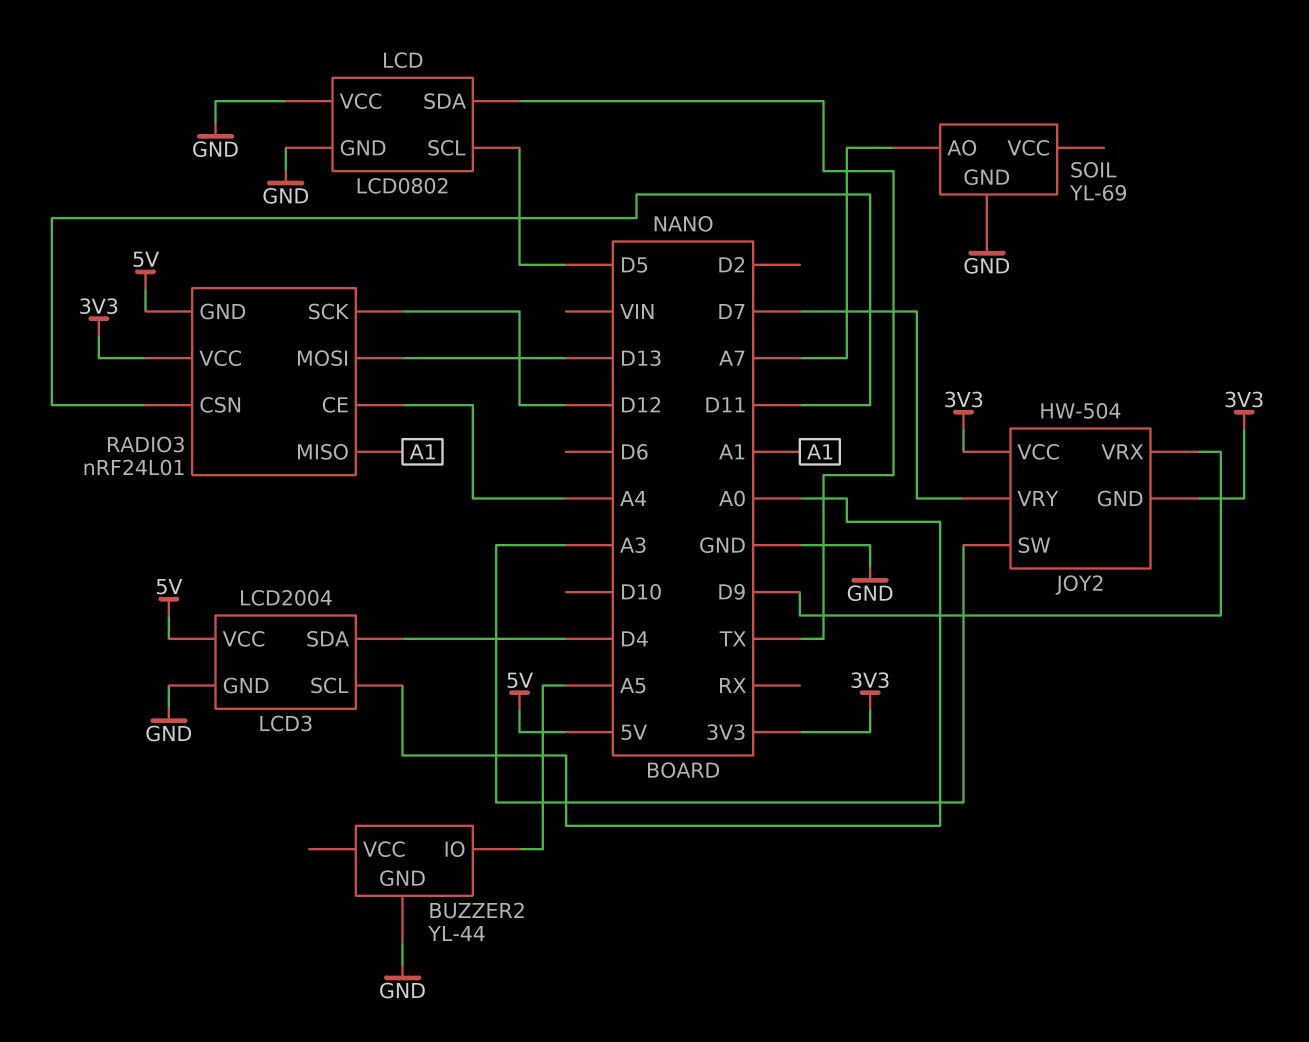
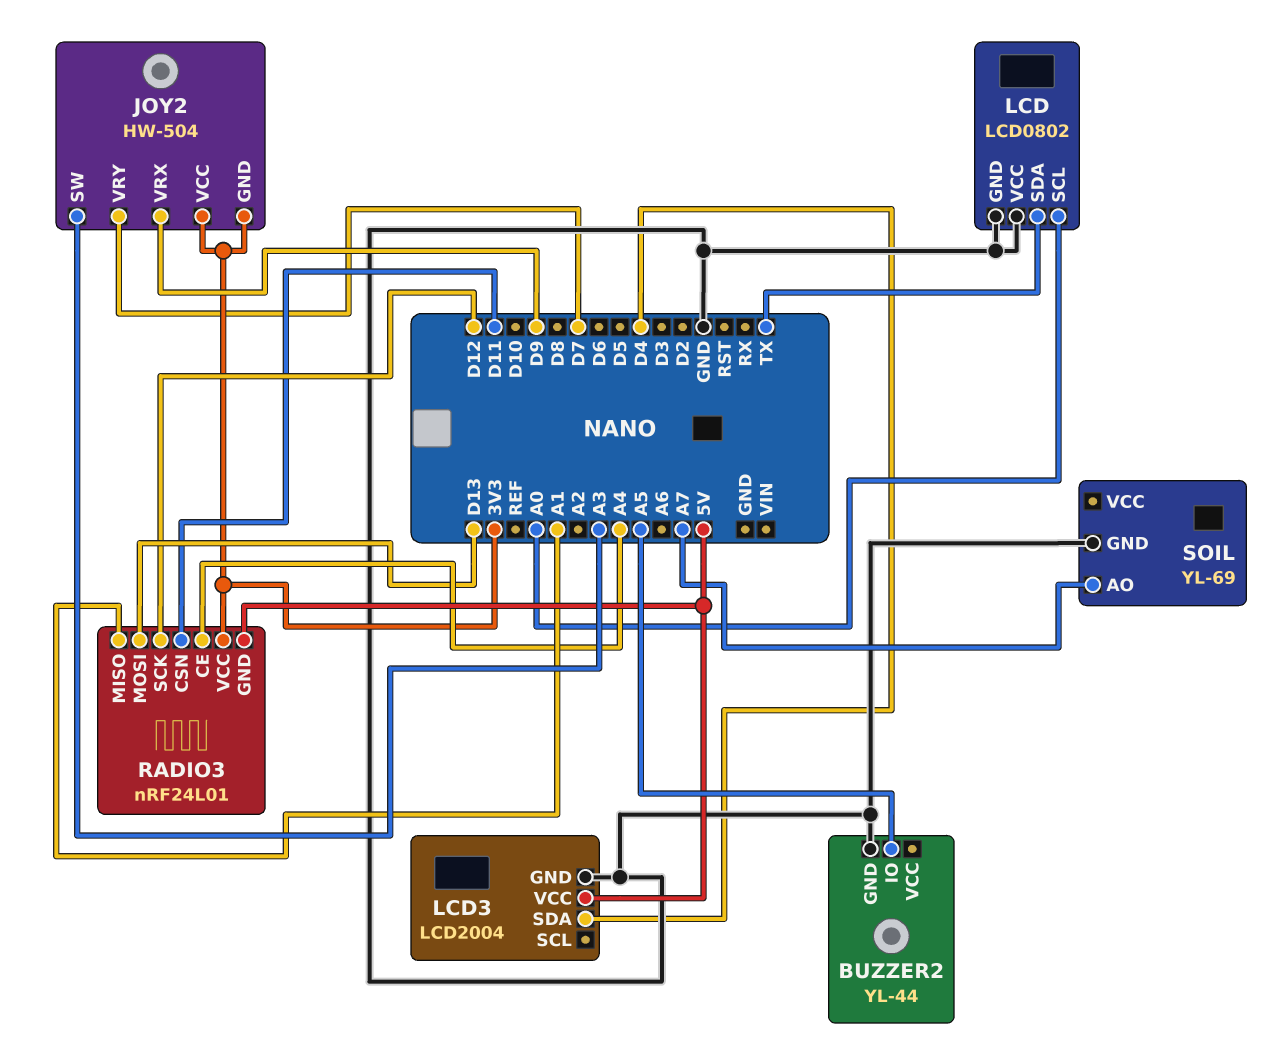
LCD pin SCL: D5 -> A0
LCD3 pin SCL: A0 -> none

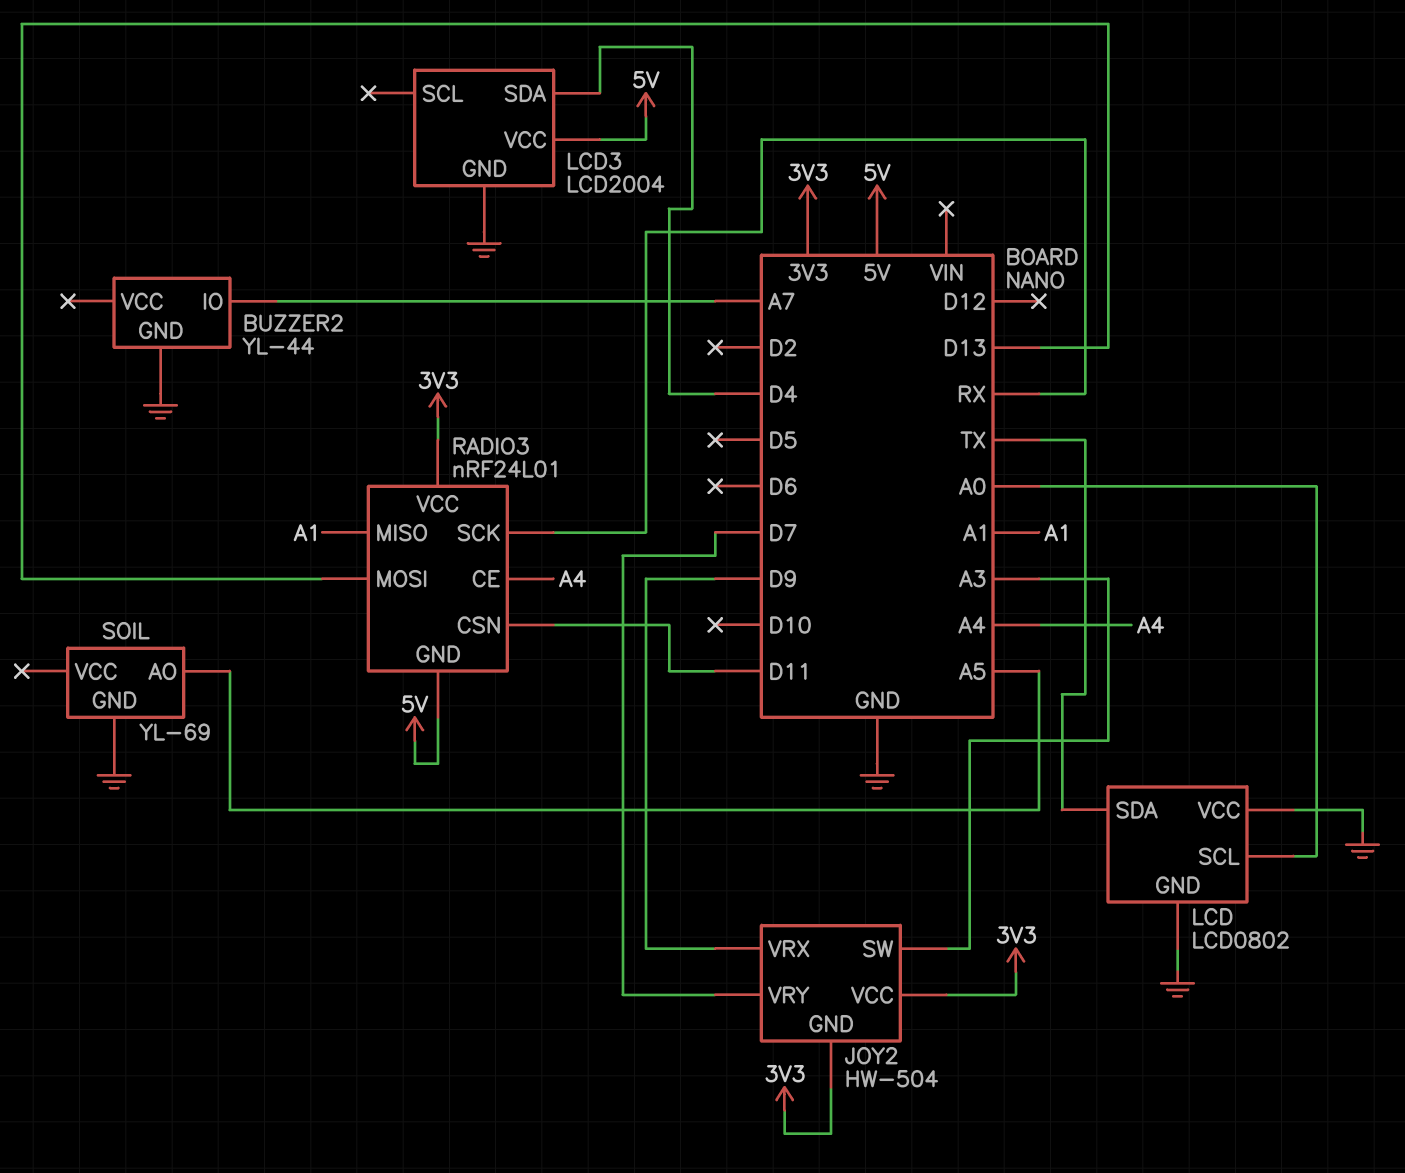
BUZZER2 pin IO: A5 -> A7
RADIO3 pin SCK: D12 -> RX
SOIL pin AO: A7 -> A5

